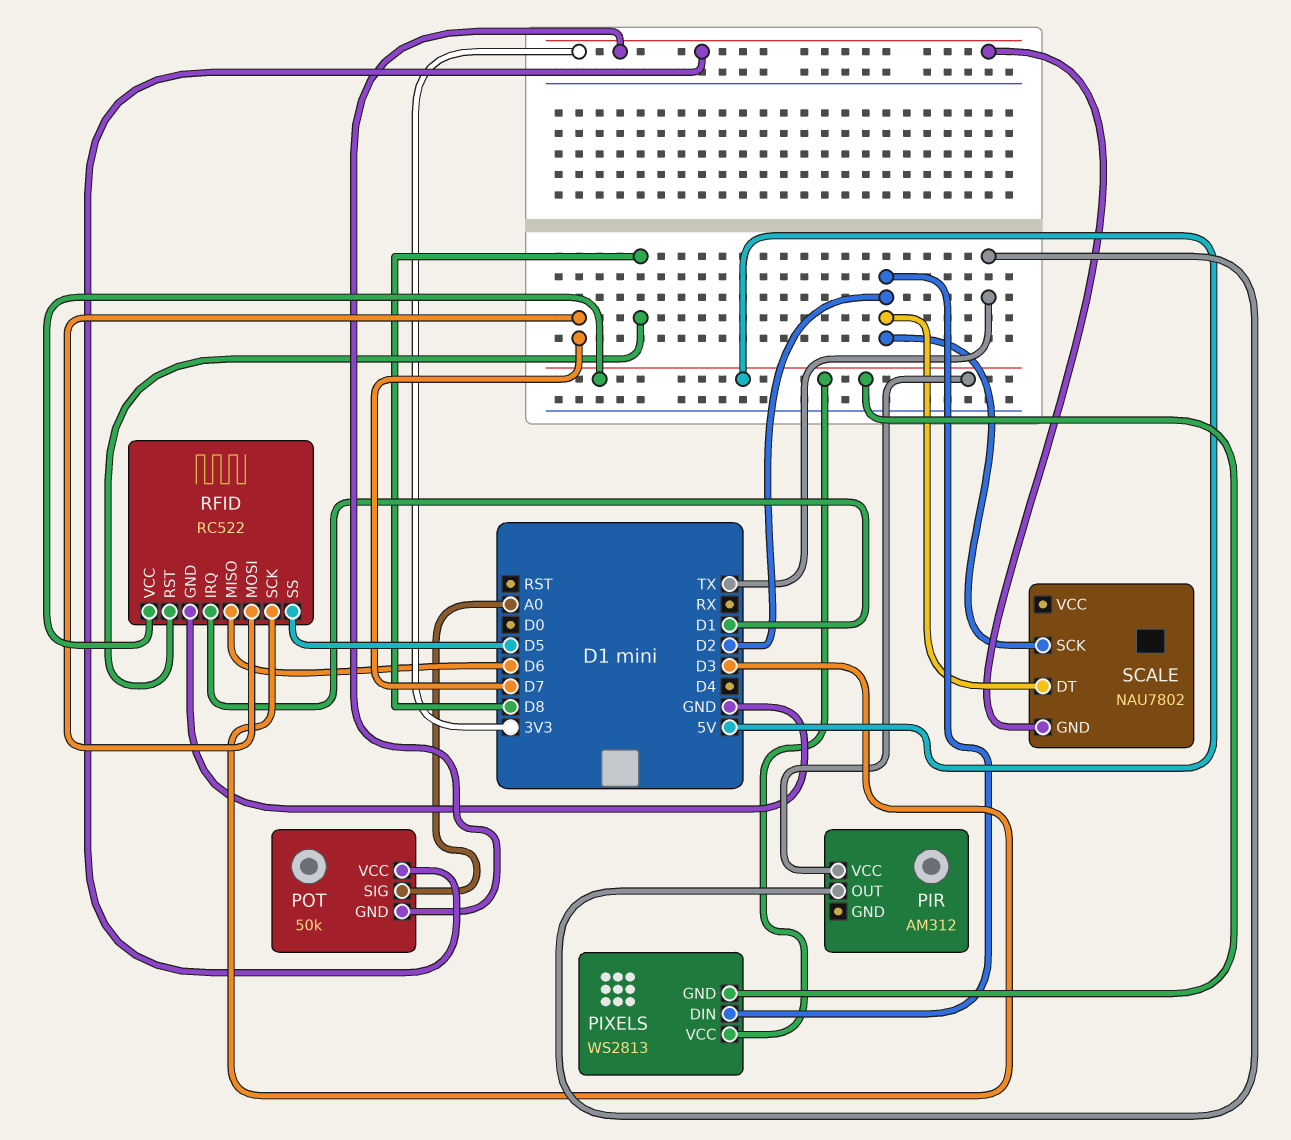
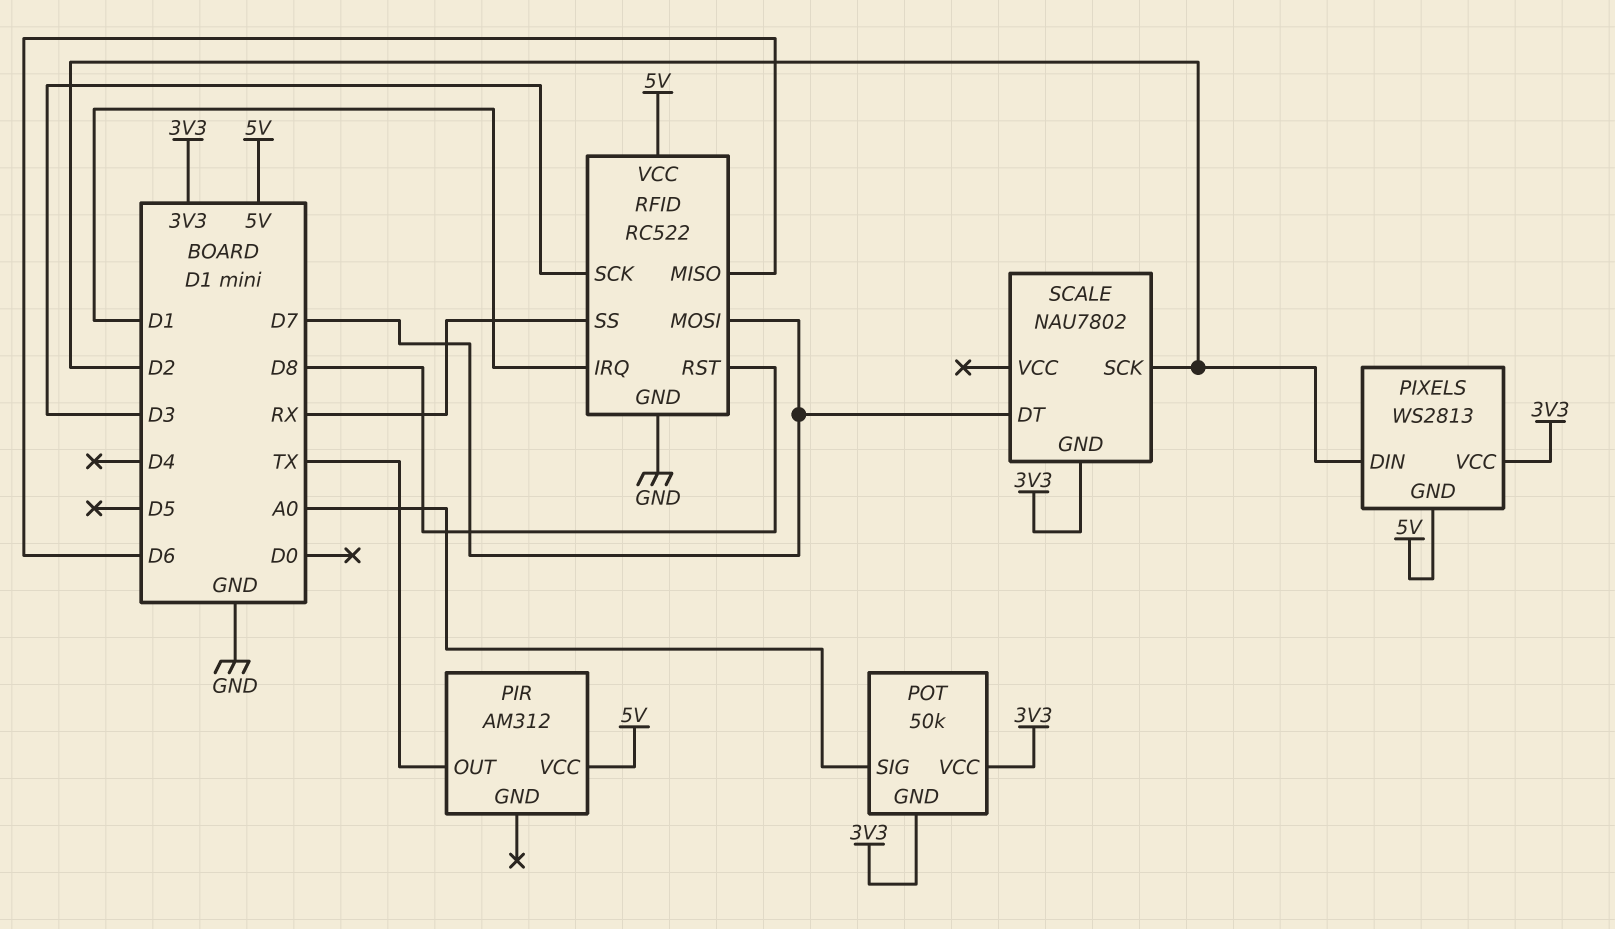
PIXELS pin VCC: 5V -> 3V3
RFID pin SS: D5 -> RX
SCALE pin DT: D2 -> D7

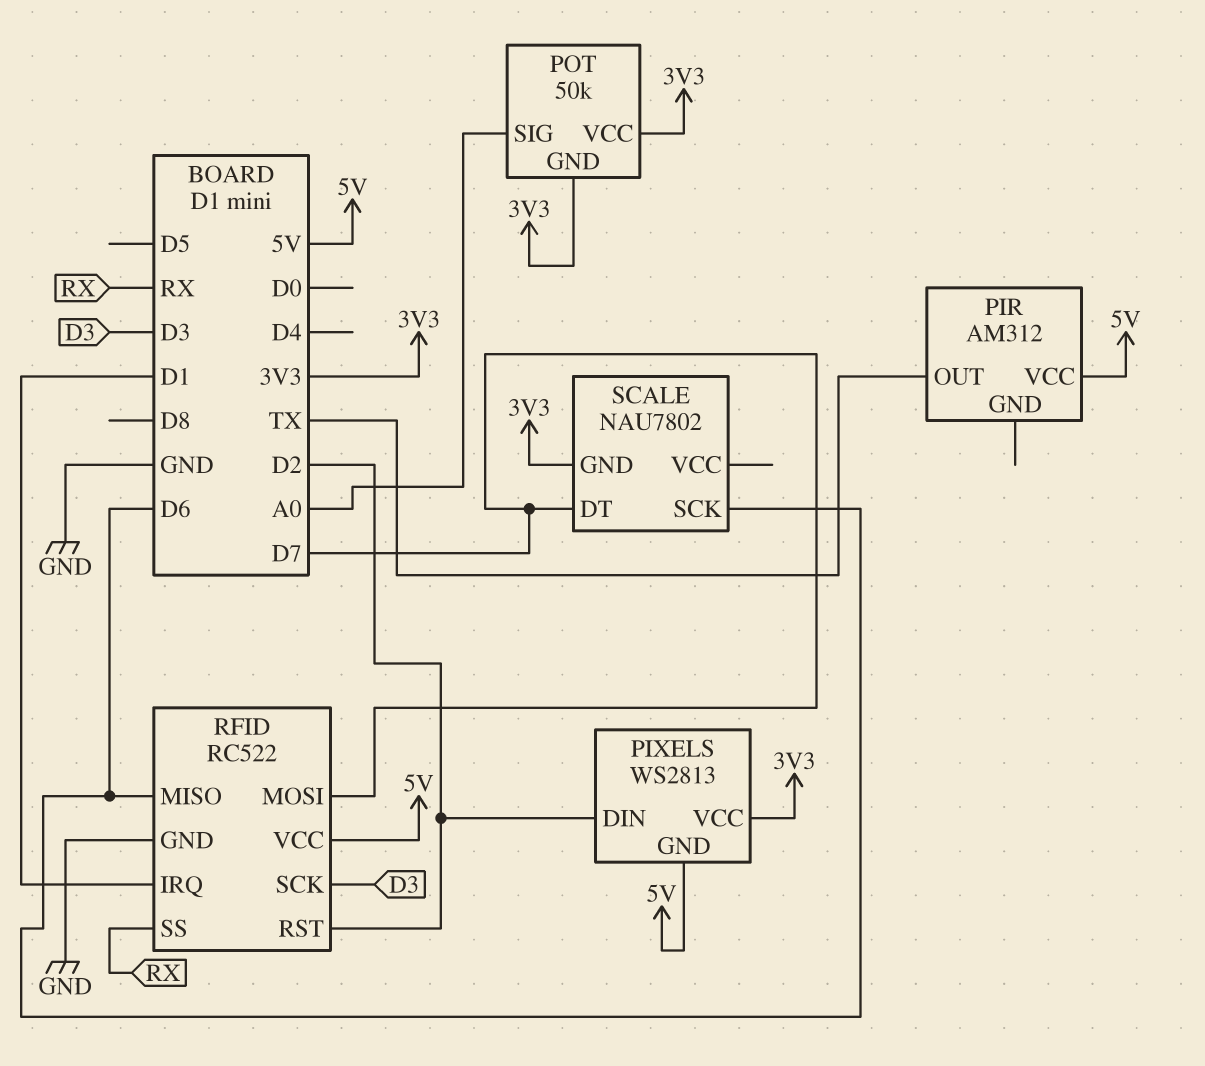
RFID pin RST: D8 -> D2
SCALE pin SCK: D2 -> D6

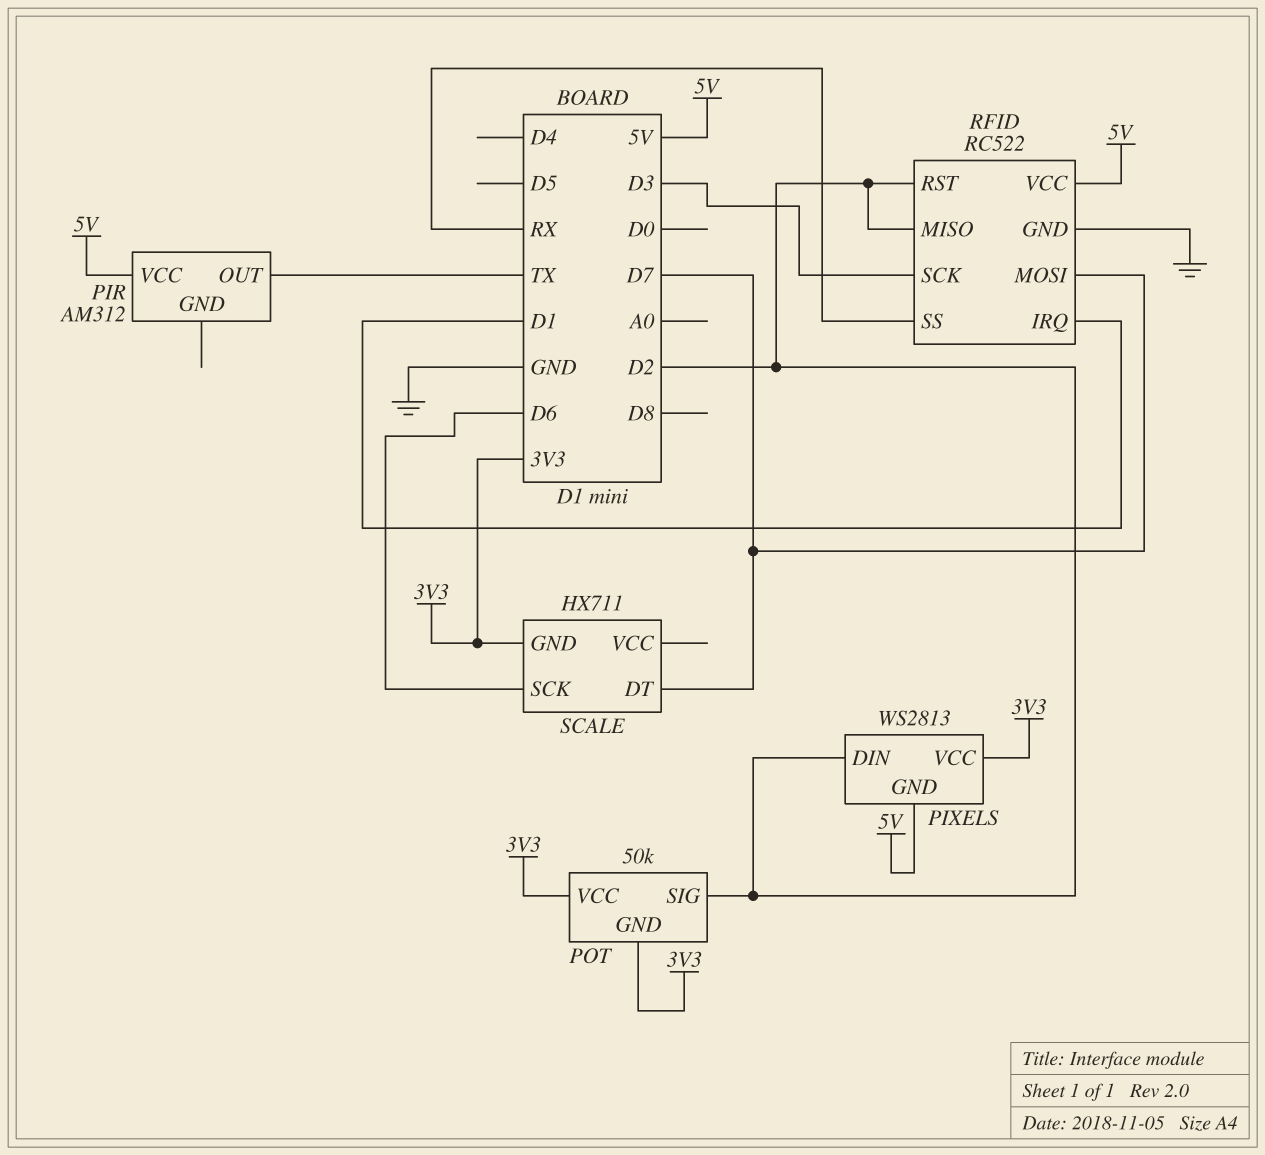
POT pin SIG: A0 -> D2
RFID pin MISO: D6 -> D2
SCALE: NAU7802 -> HX711

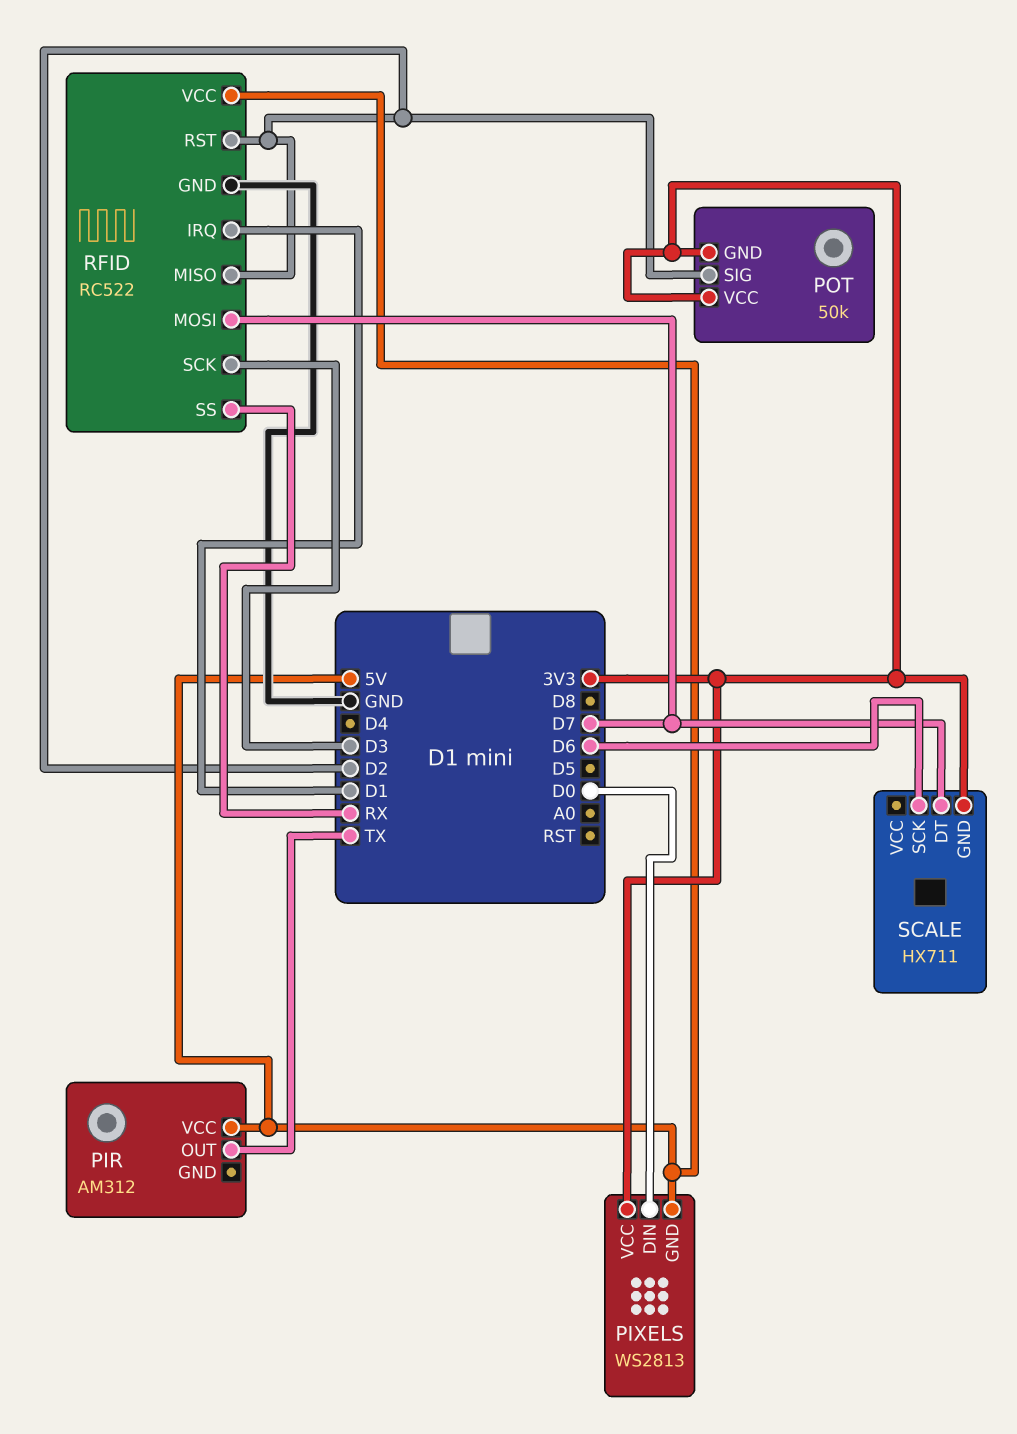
PIXELS pin DIN: D2 -> D0

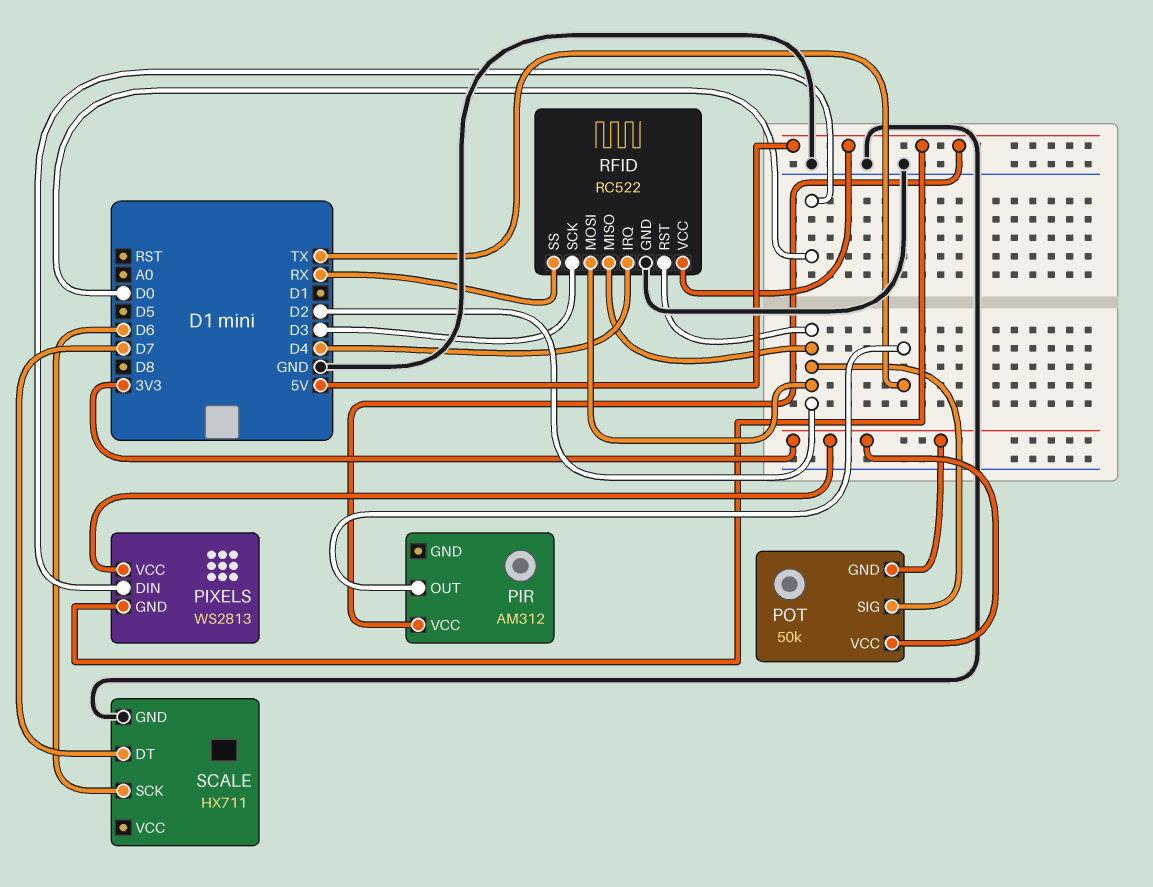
RFID pin IRQ: D1 -> D4
RFID pin MOSI: D7 -> D2
SCALE pin GND: 3V3 -> GND

